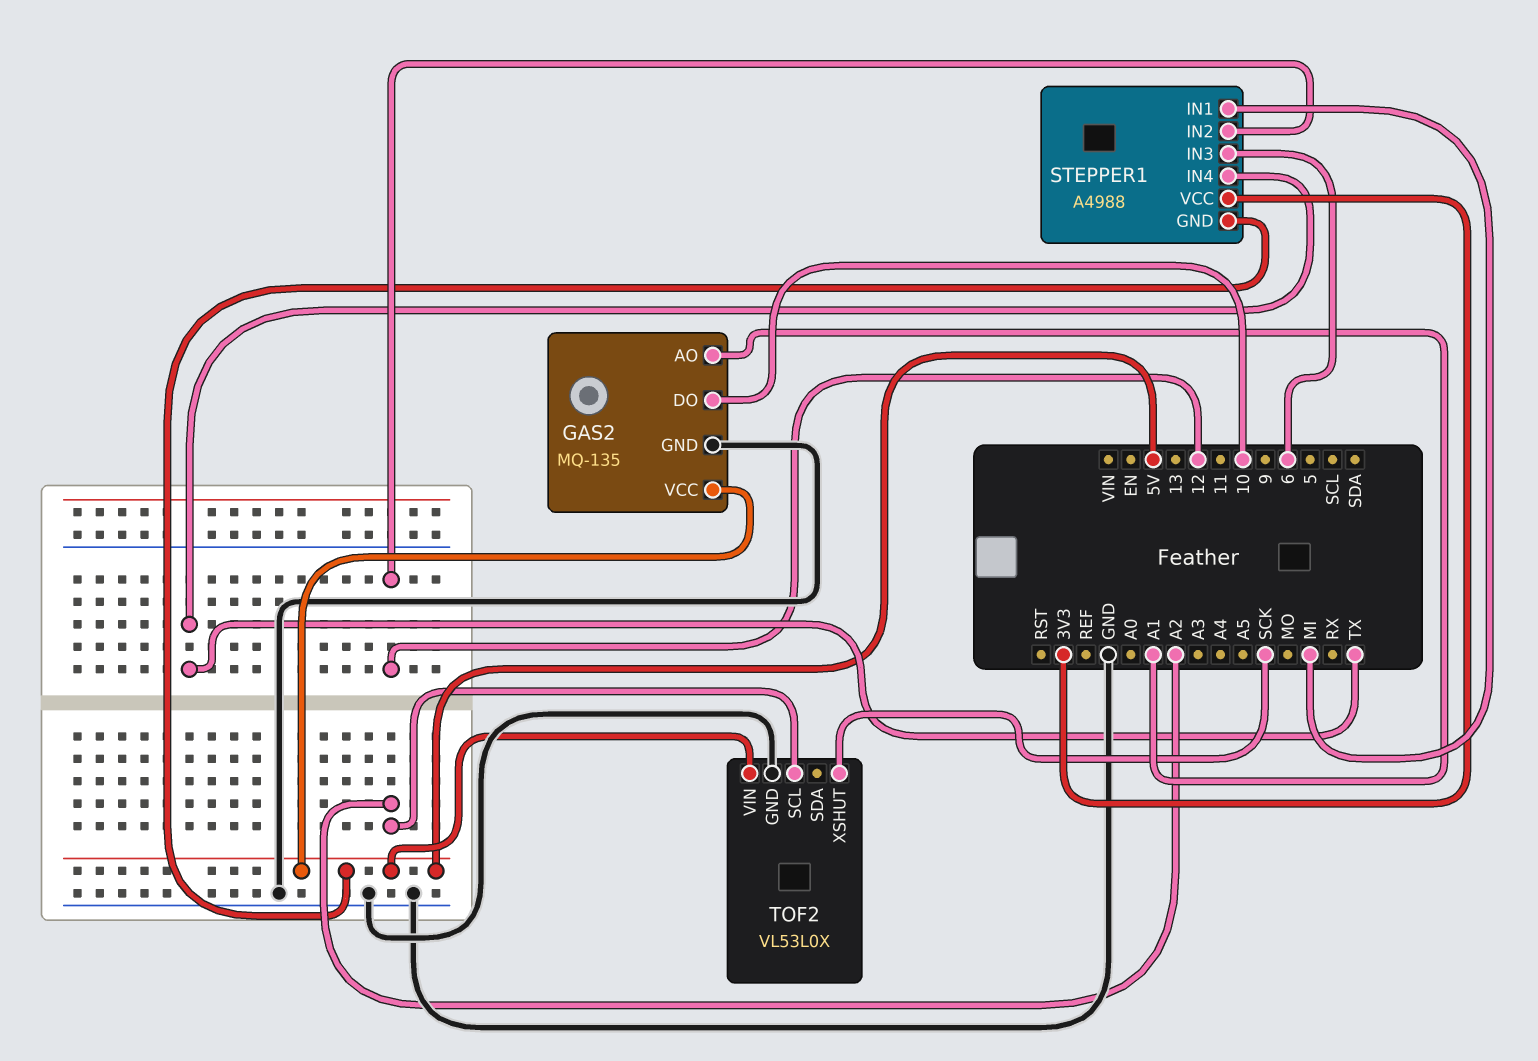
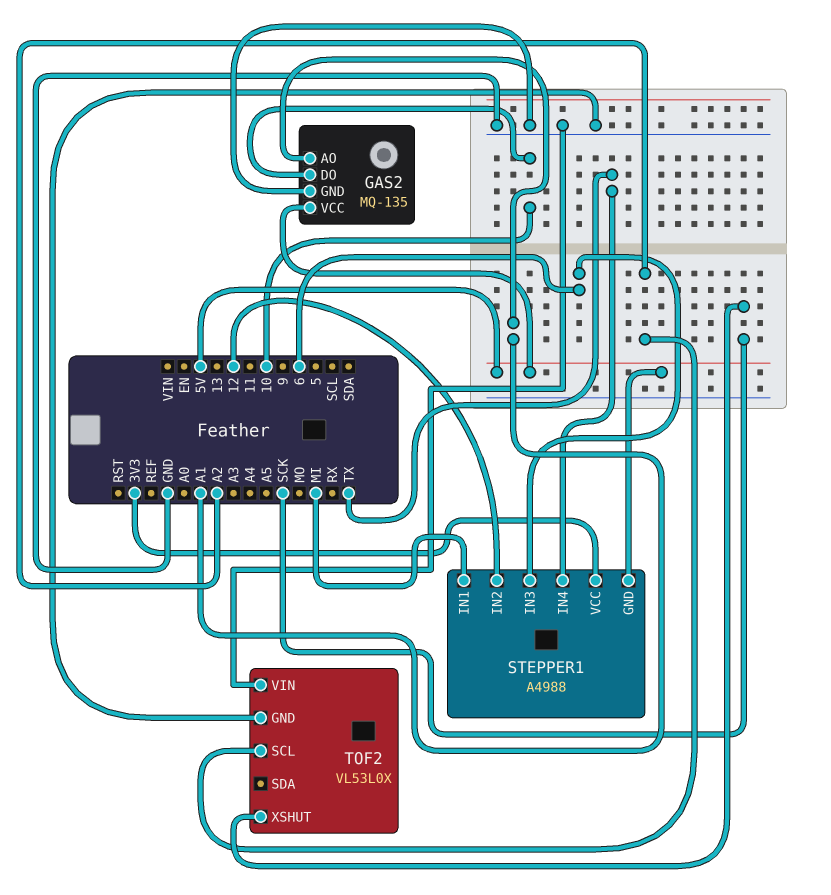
TOF2 pin VIN: 5V -> GND

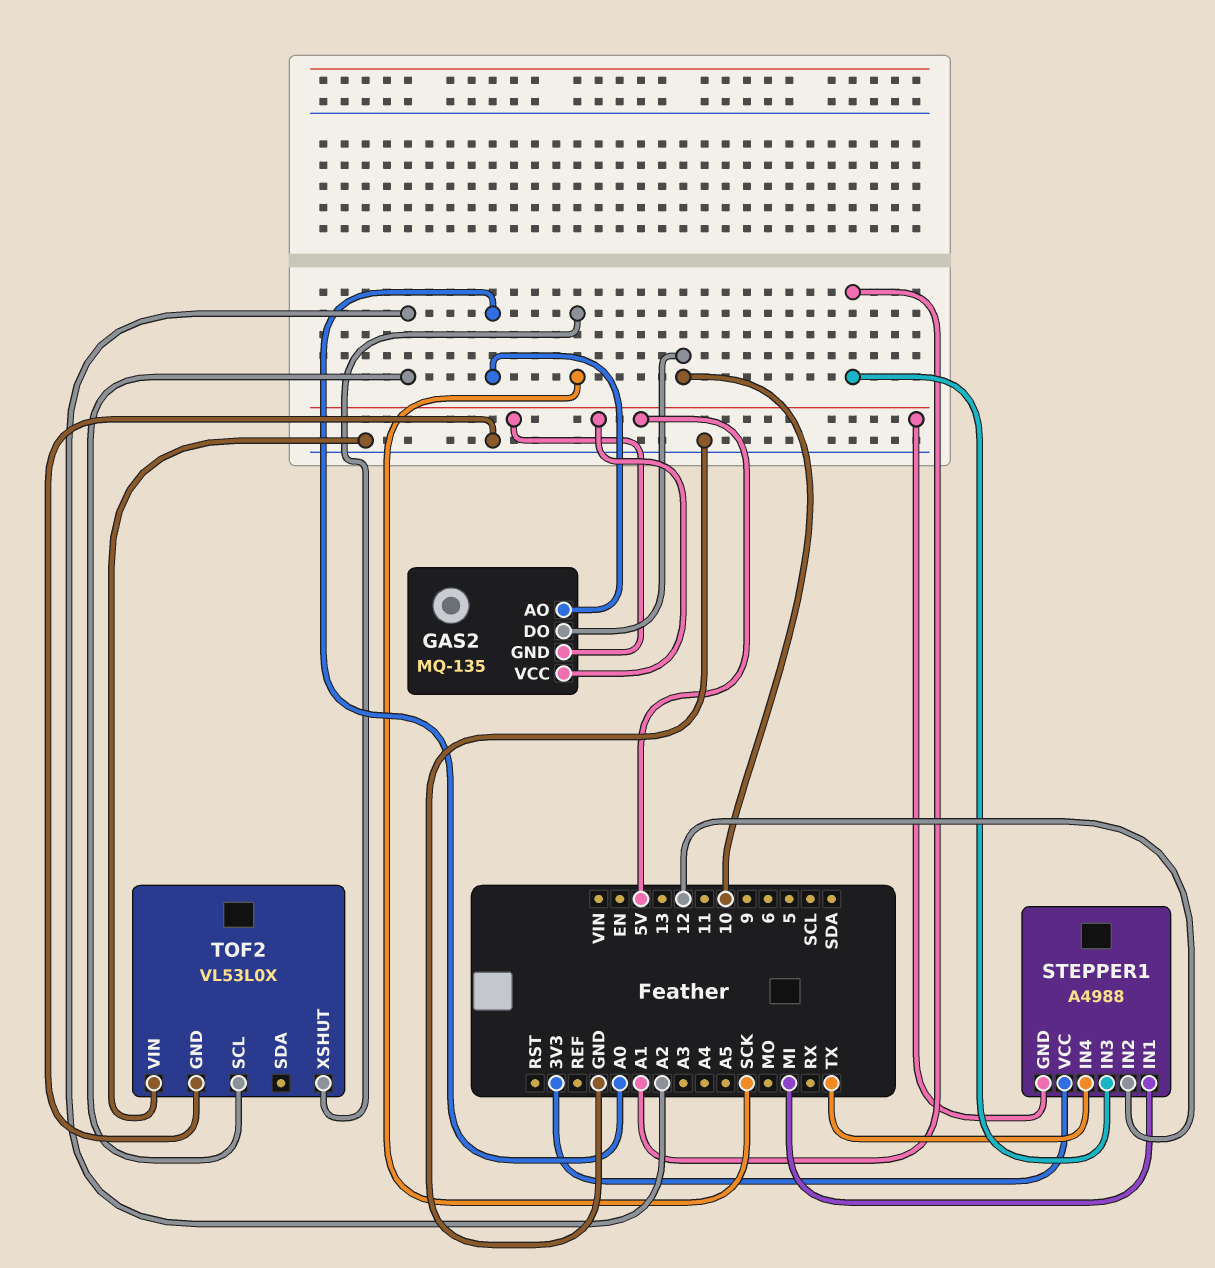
GAS2 pin AO: A1 -> A0
GAS2 pin GND: GND -> 5V
STEPPER1 pin IN3: 6 -> A1

